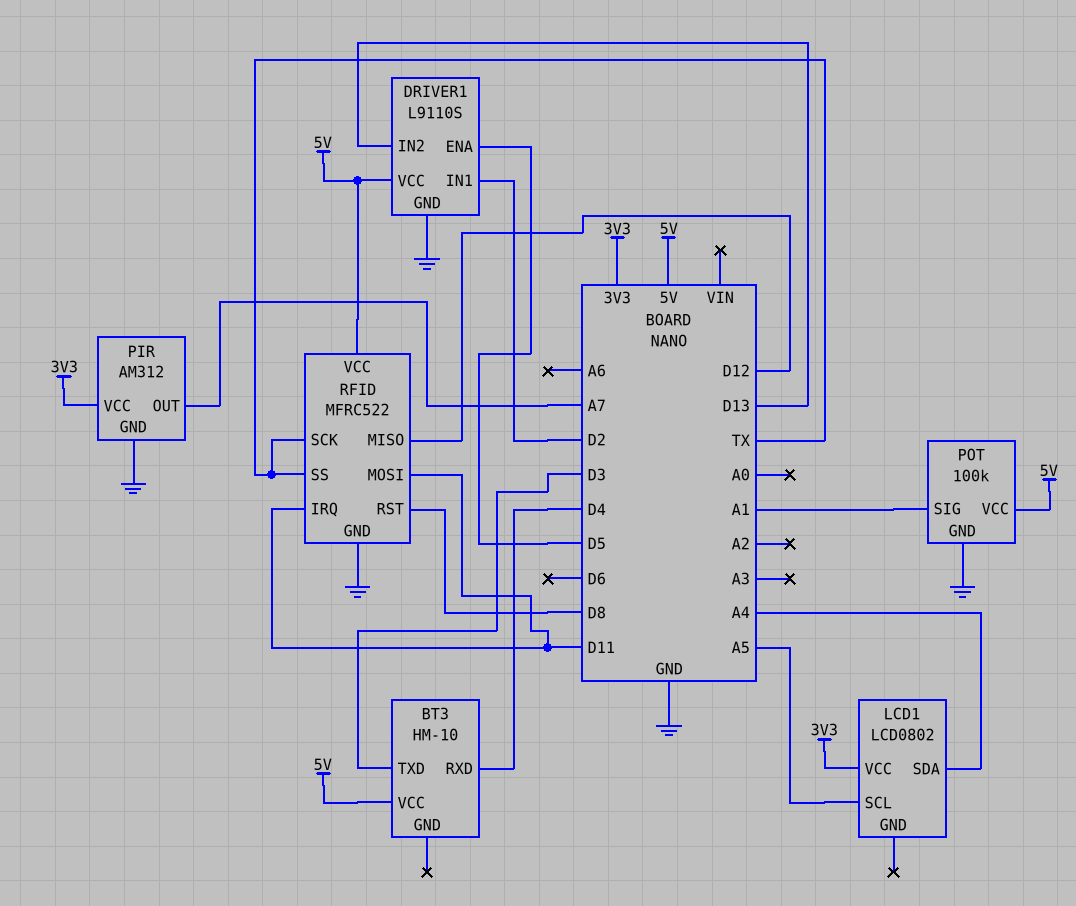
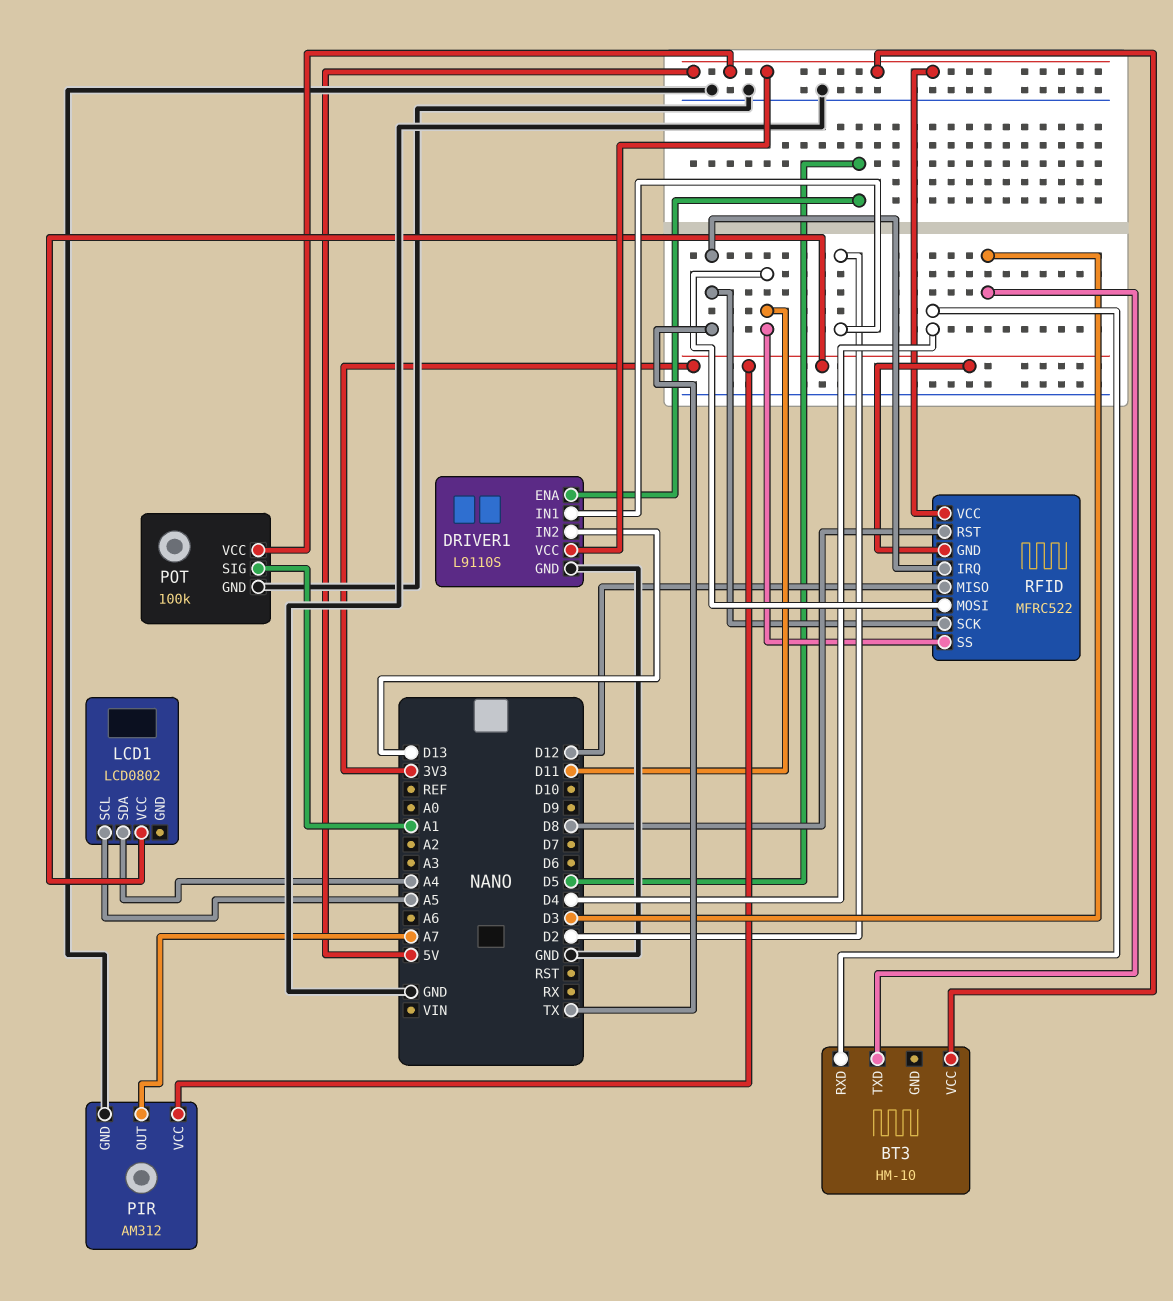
RFID pin GND: GND -> 3V3
RFID pin IRQ: D11 -> TX
RFID pin SS: TX -> D11

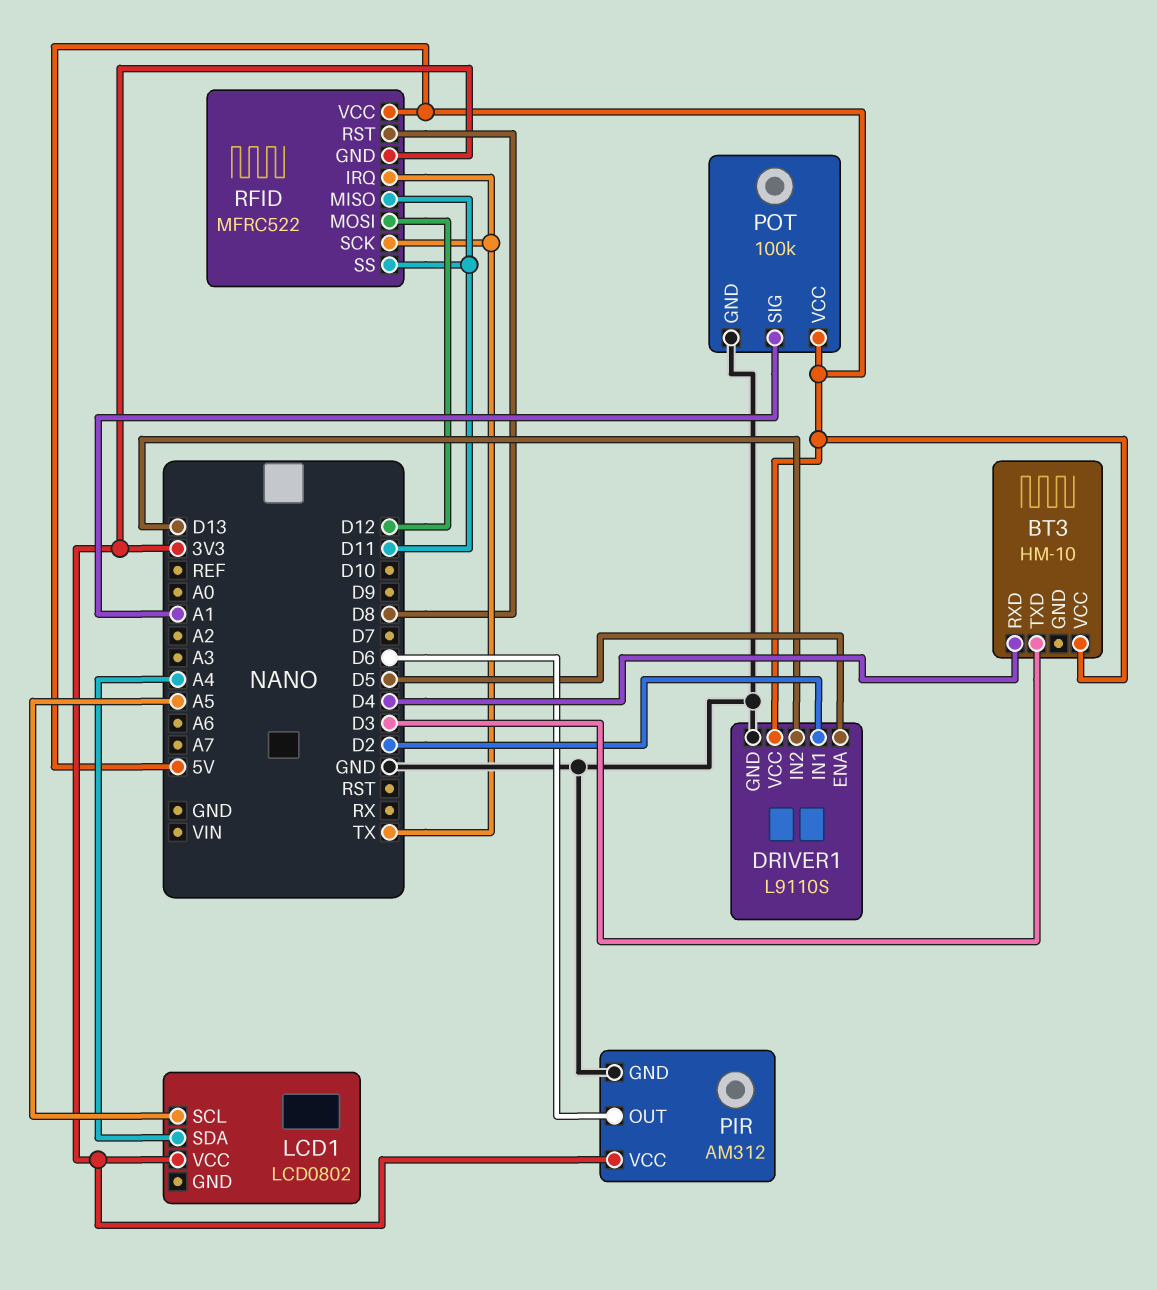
PIR pin OUT: A7 -> D6
RFID pin MISO: D12 -> D11
RFID pin MOSI: D11 -> D12

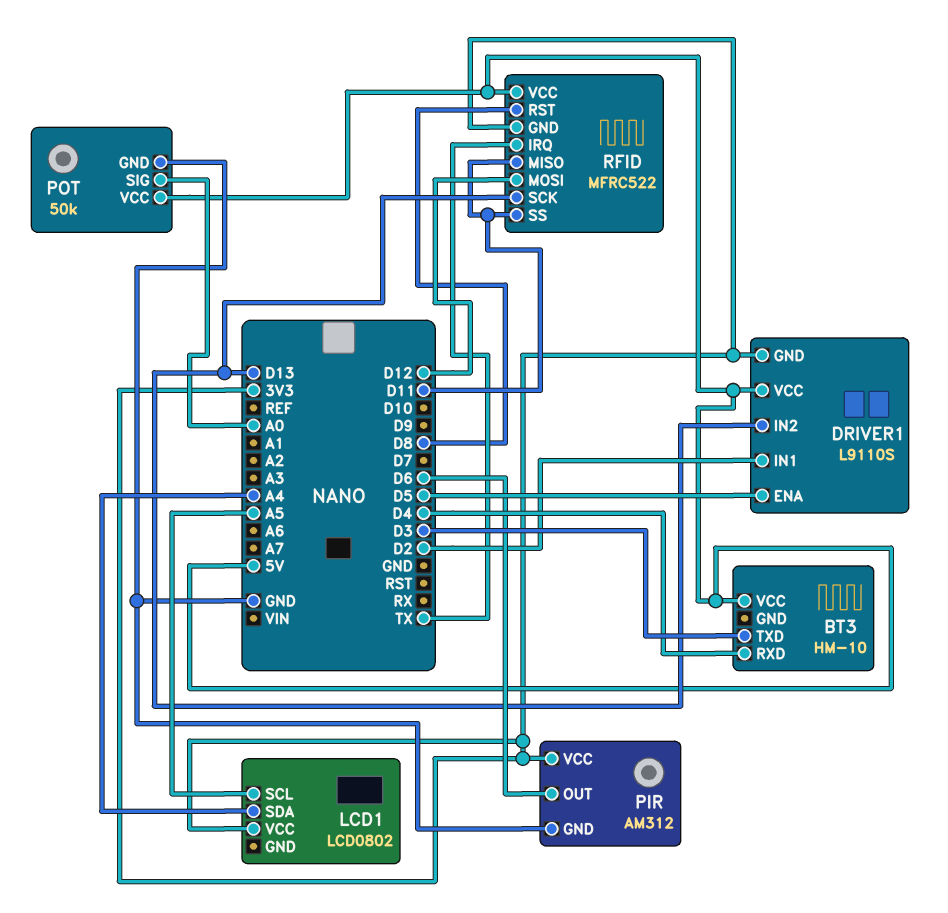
DRIVER1 pin GND: GND -> 3V3
POT: 100k -> 50k
POT pin SIG: A1 -> A0
RFID pin SCK: TX -> D13

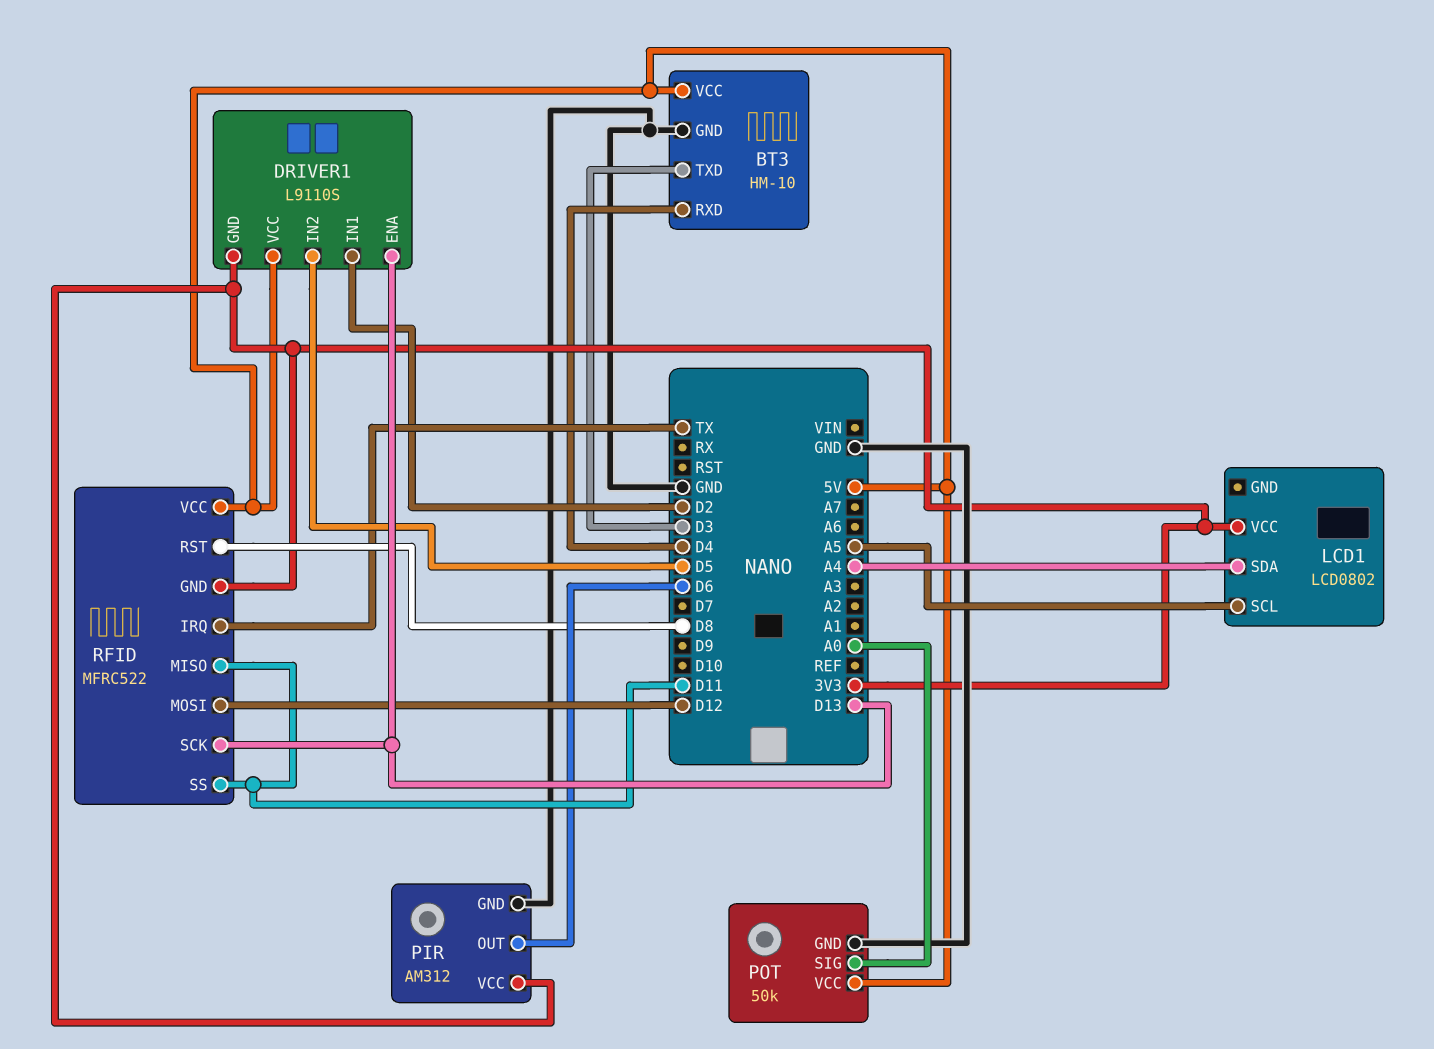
BT3 pin GND: none -> GND
DRIVER1 pin ENA: D5 -> D13
DRIVER1 pin IN2: D13 -> D5

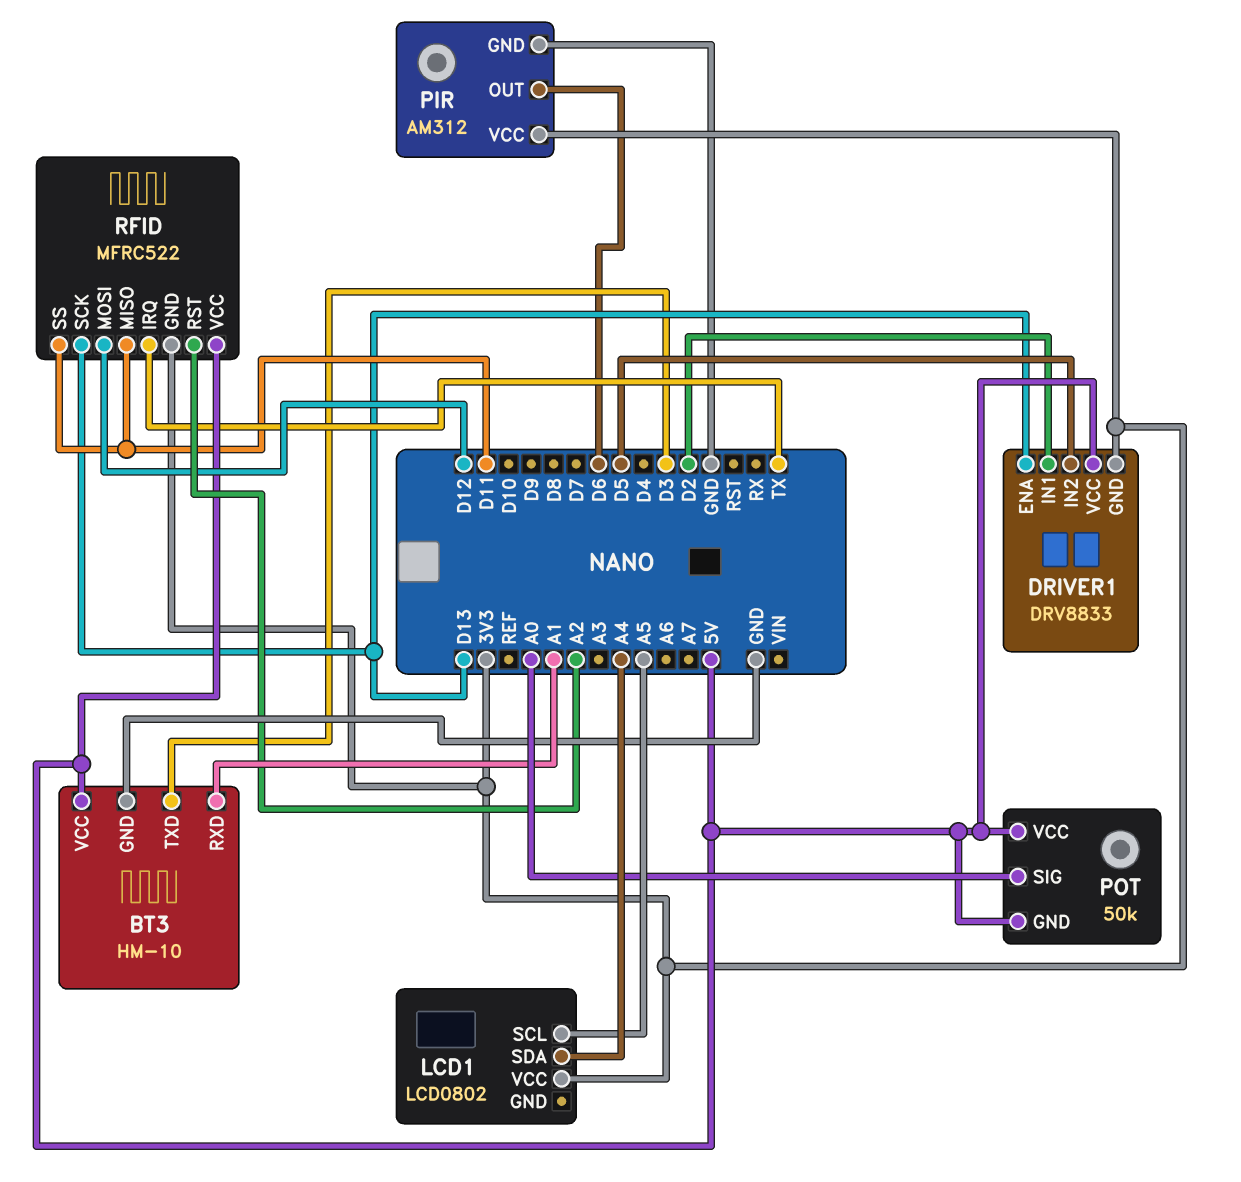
BT3 pin RXD: D4 -> A1
DRIVER1: L9110S -> DRV8833
POT pin GND: GND -> 5V
RFID pin RST: D8 -> A2

